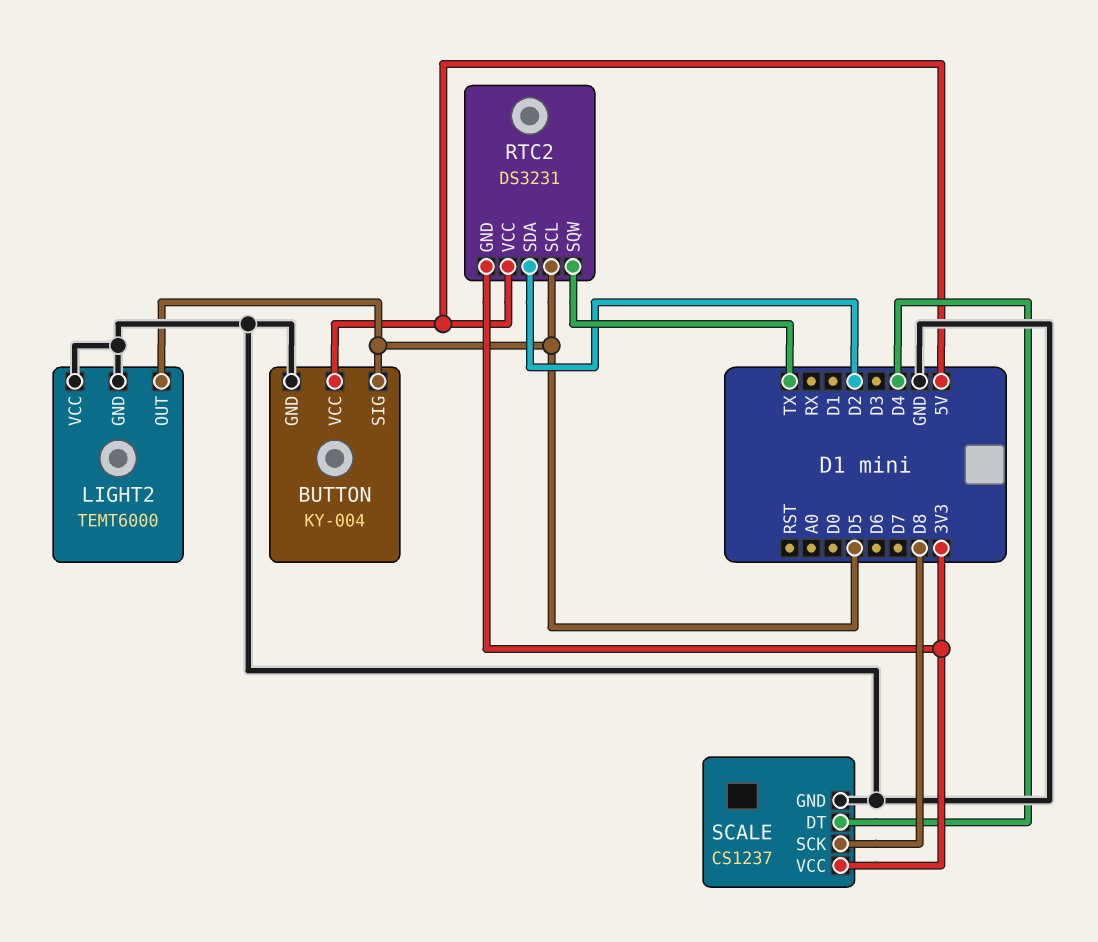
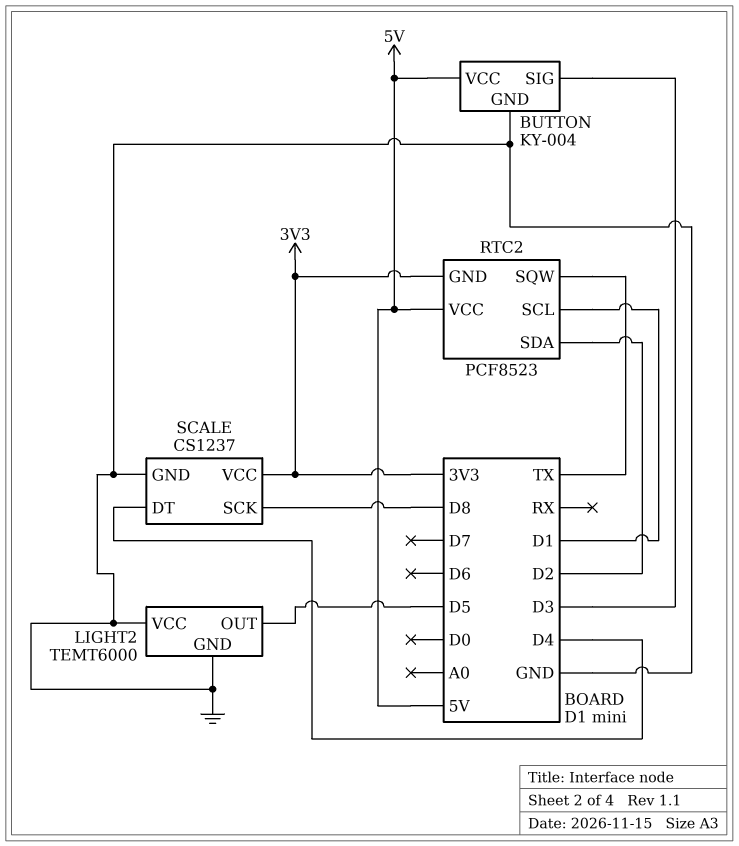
BUTTON pin SIG: D5 -> D3
RTC2: DS3231 -> PCF8523
RTC2 pin SCL: D5 -> D1

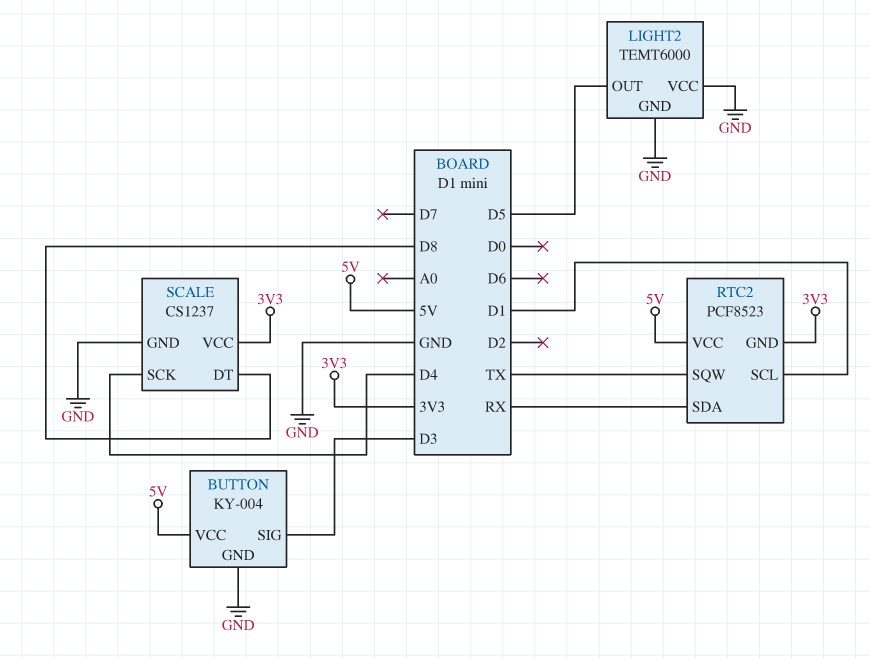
RTC2 pin SDA: D2 -> RX
SCALE pin DT: D4 -> D8
SCALE pin SCK: D8 -> D4

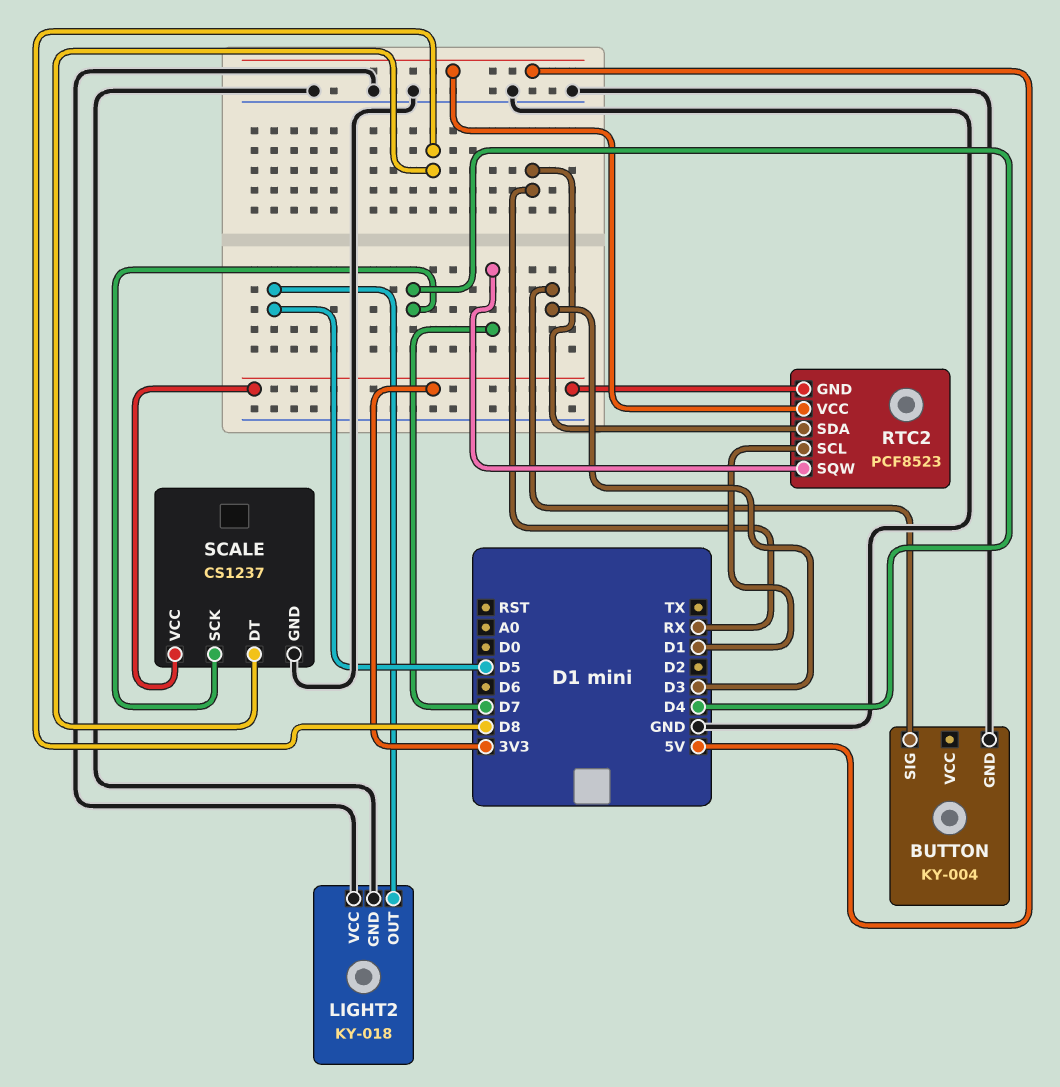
BUTTON pin VCC: 5V -> none
LIGHT2: TEMT6000 -> KY-018
RTC2 pin SQW: TX -> D7

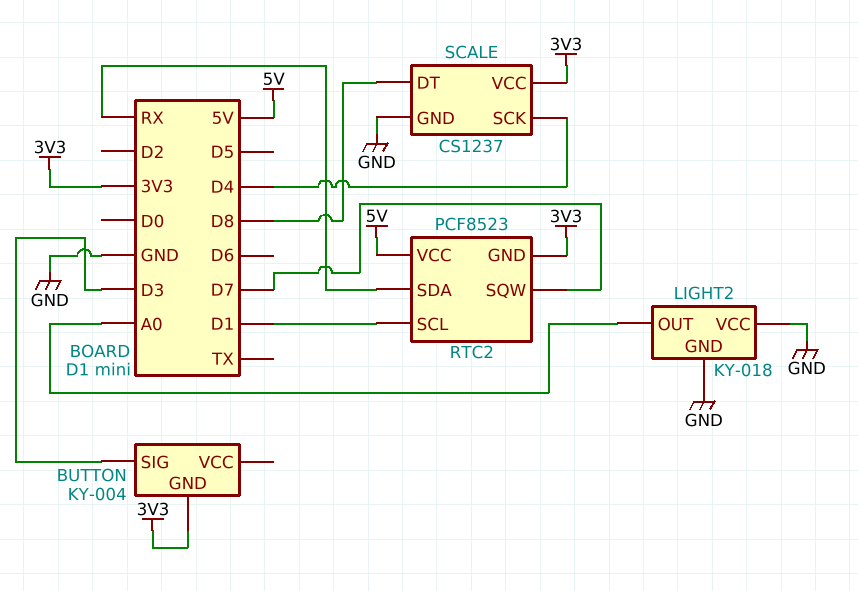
BUTTON pin GND: GND -> 3V3
LIGHT2 pin OUT: D5 -> A0

